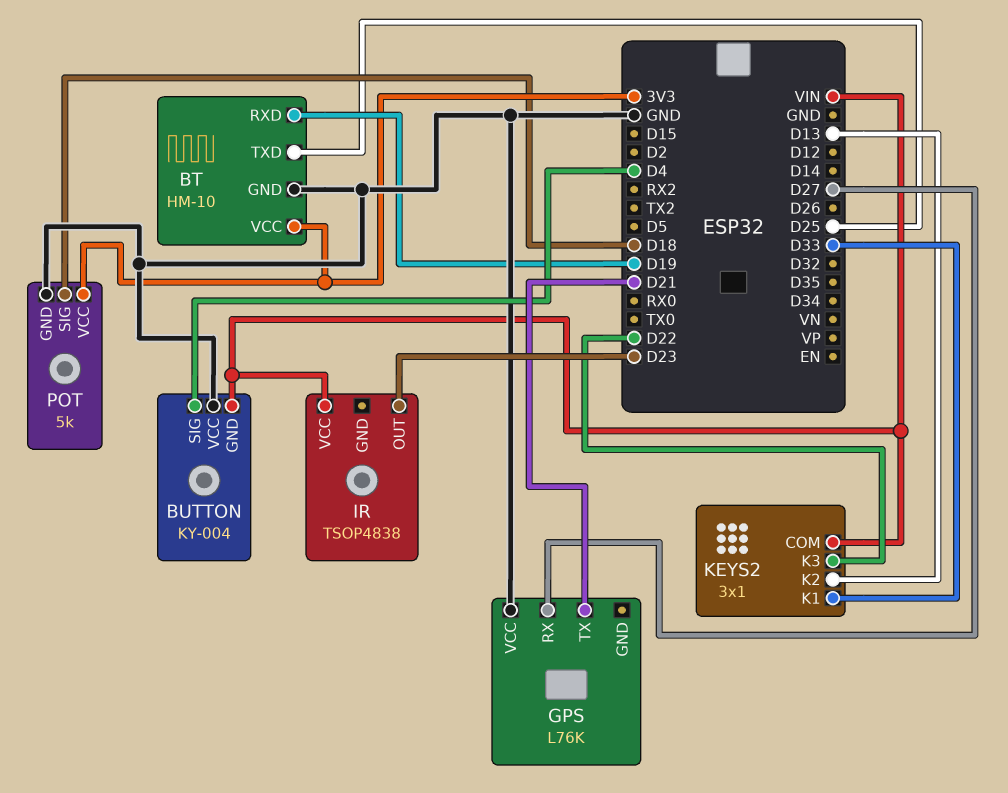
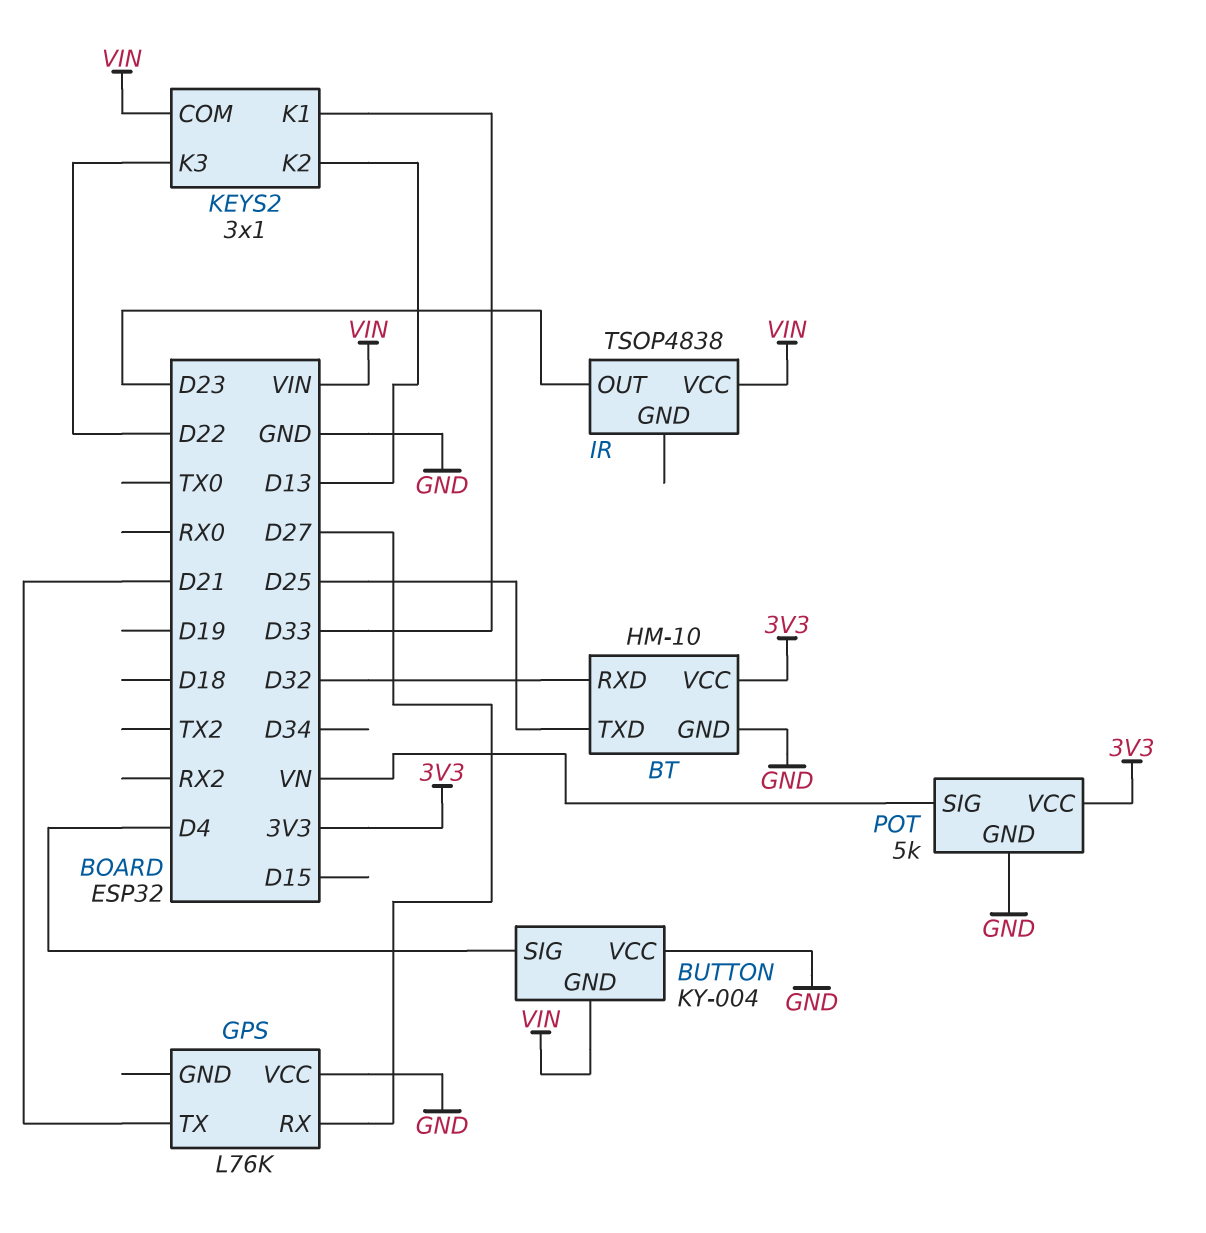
BT pin RXD: D19 -> D32
POT pin SIG: D18 -> VN

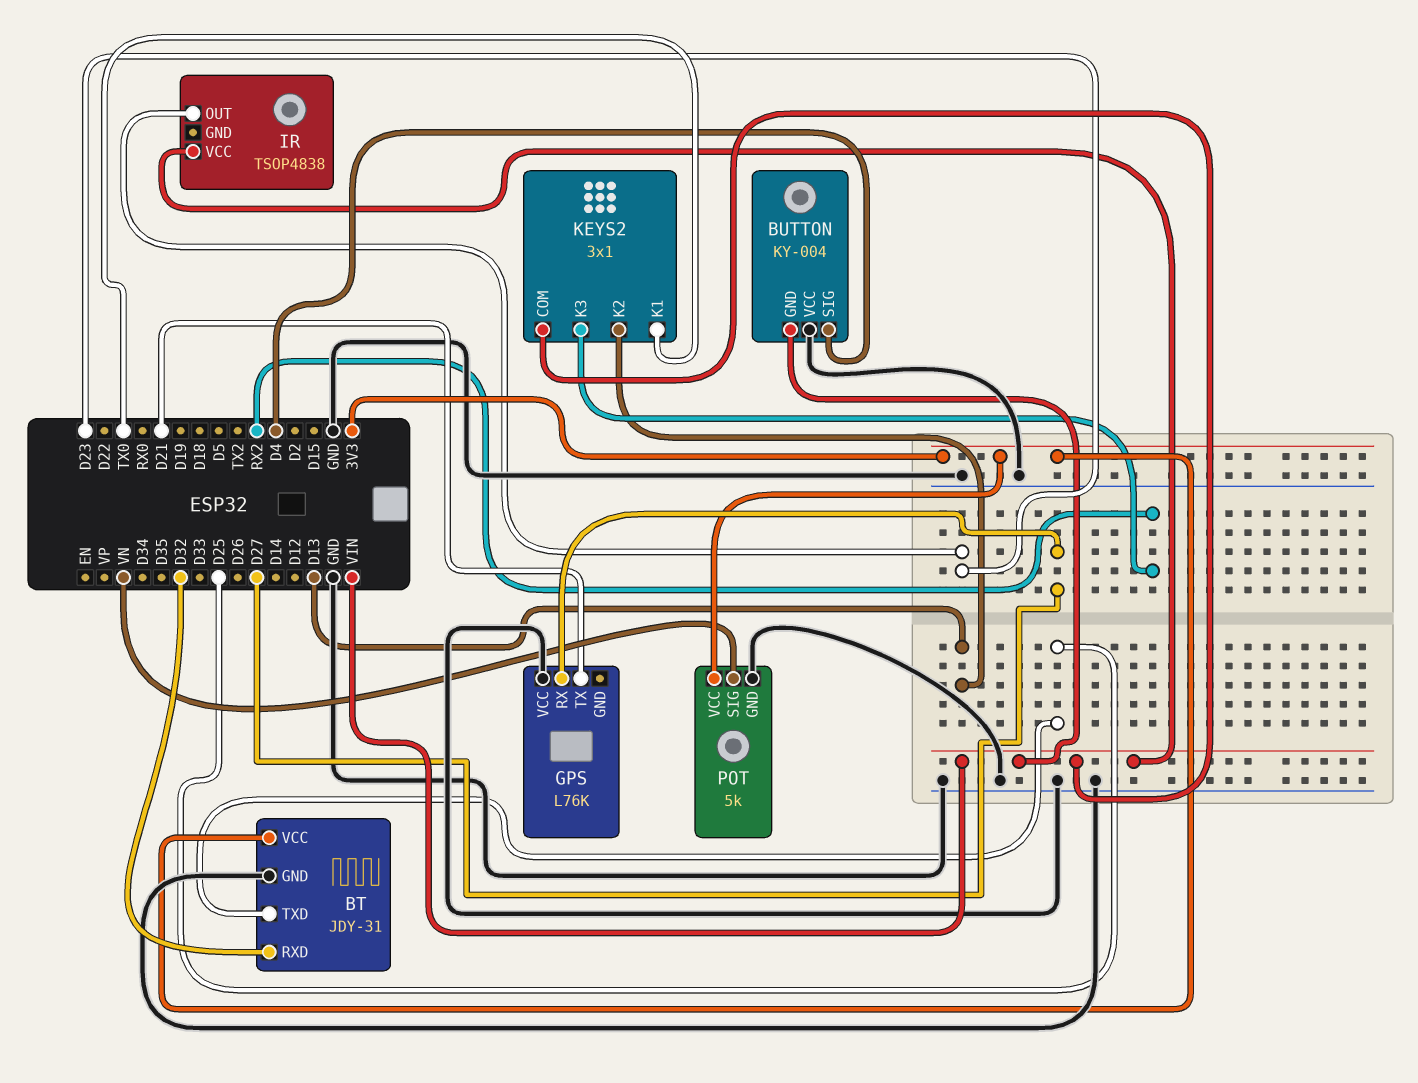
BT: HM-10 -> JDY-31
KEYS2 pin K1: D33 -> TX0
KEYS2 pin K3: D22 -> RX2

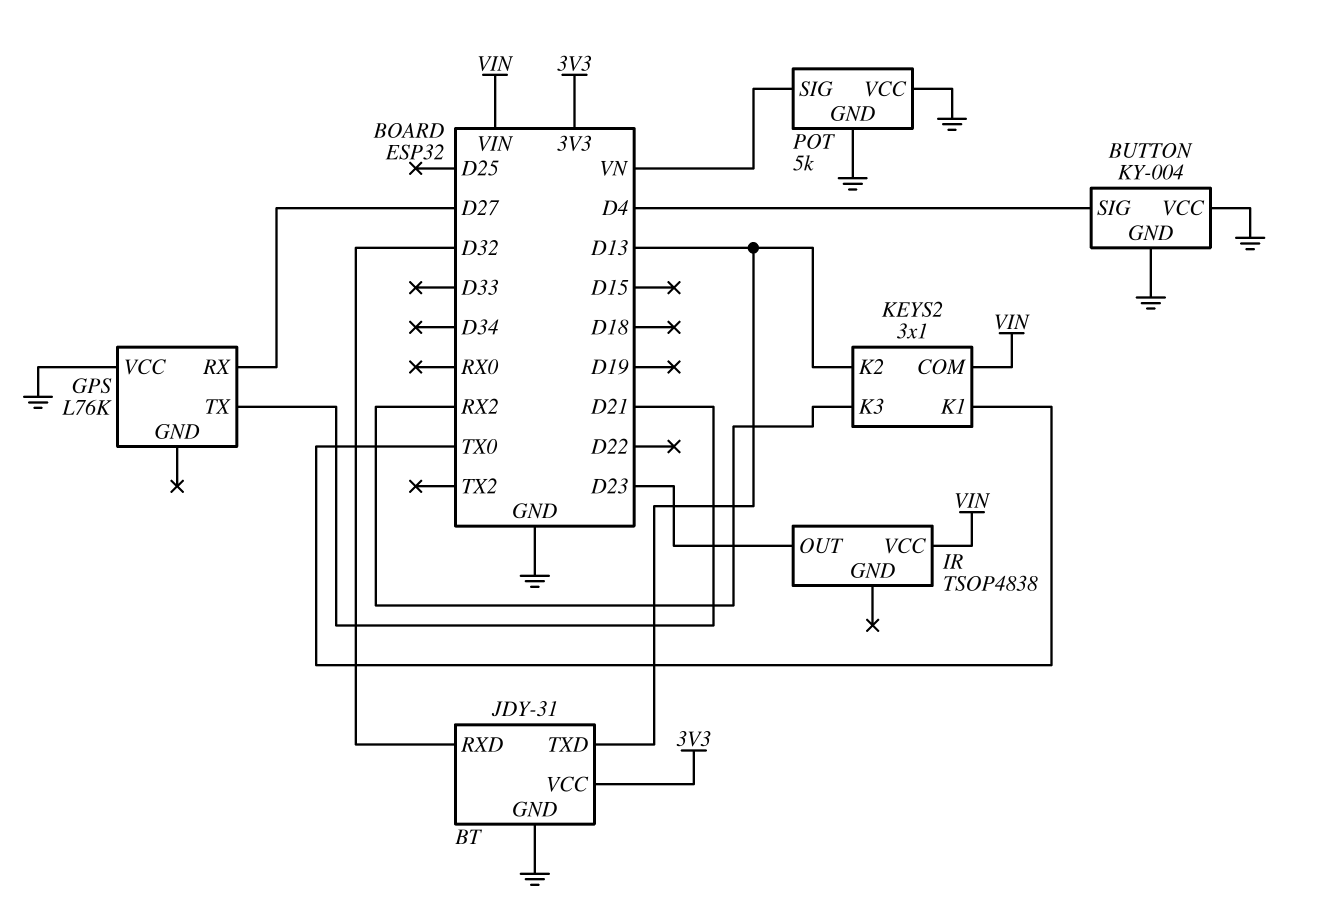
BT pin TXD: D25 -> D13
BUTTON pin GND: VIN -> GND
POT pin VCC: 3V3 -> GND

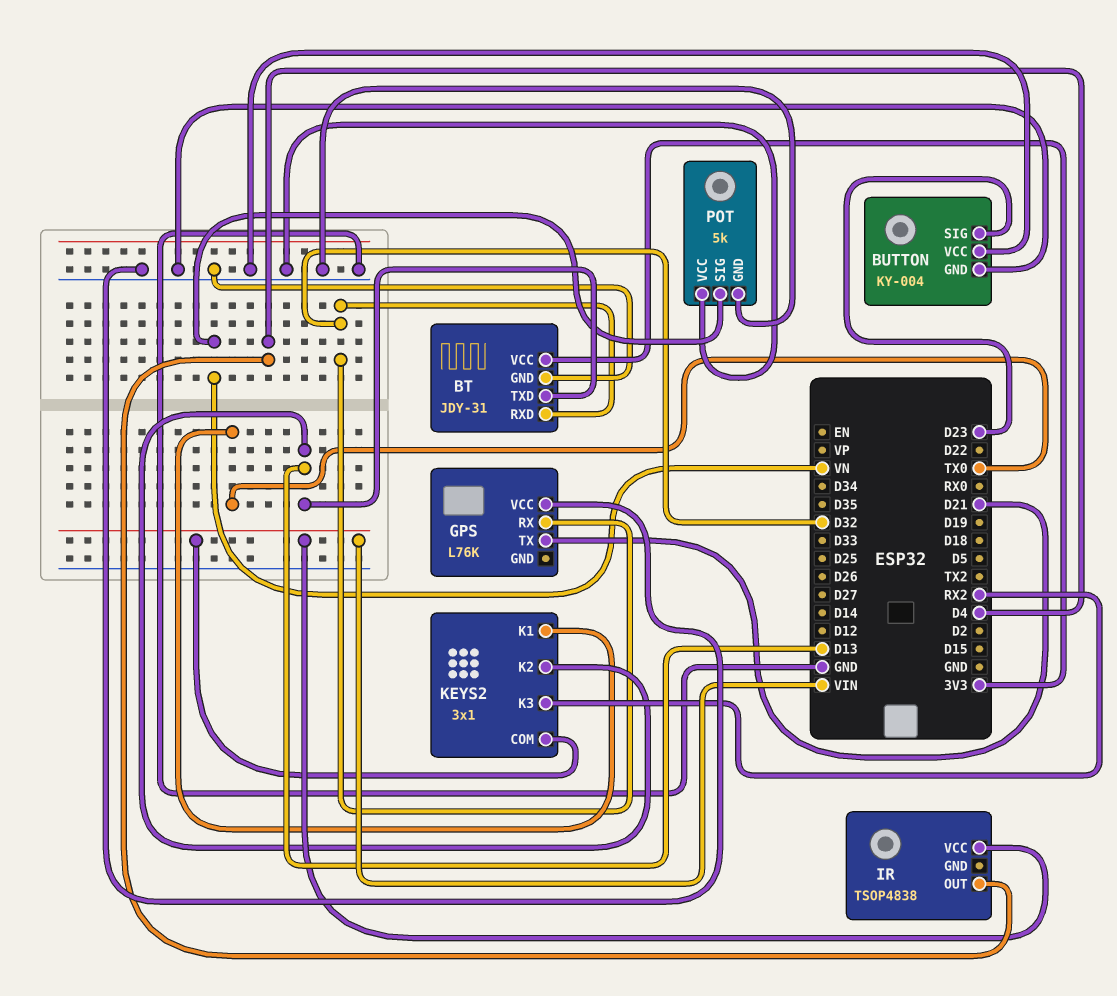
BUTTON pin SIG: D4 -> D23
GPS pin RX: D27 -> D32
IR pin OUT: D23 -> D4

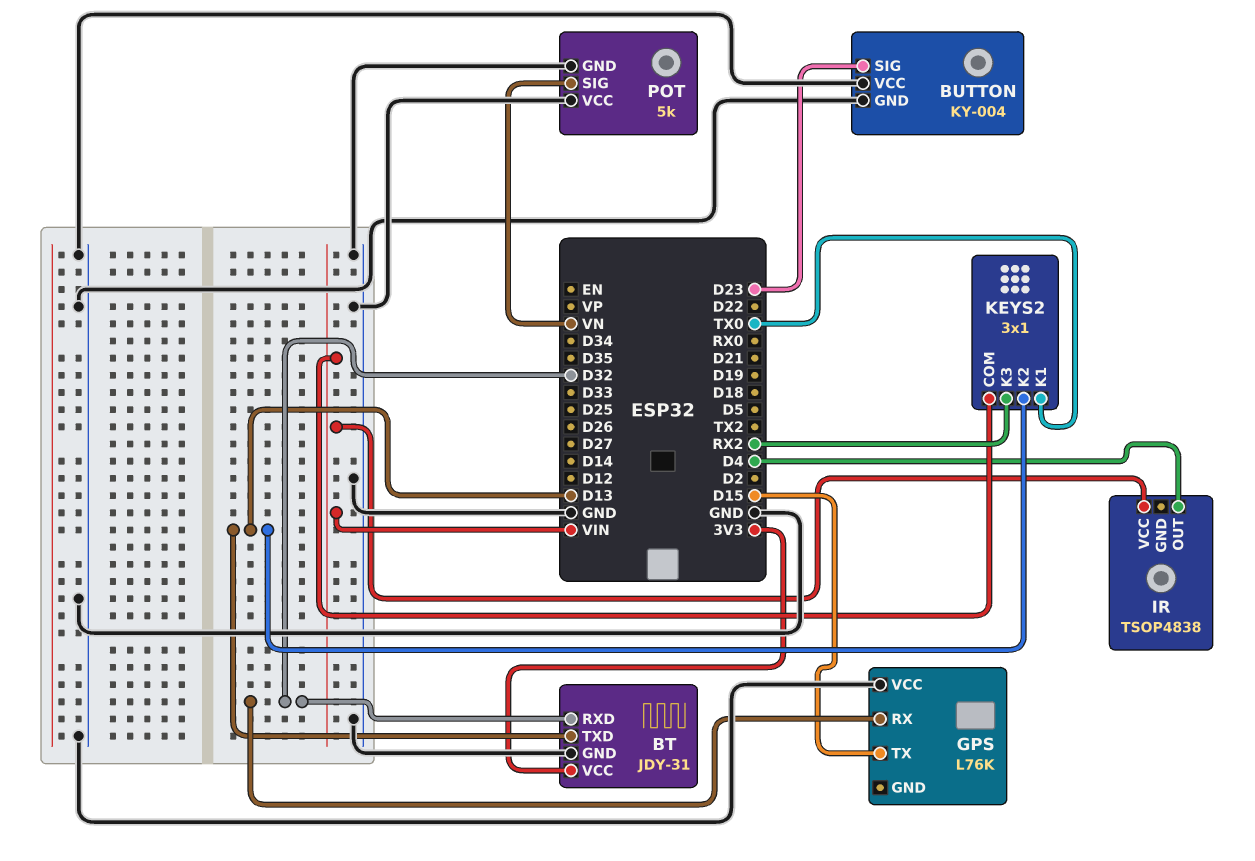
GPS pin TX: D21 -> D15

